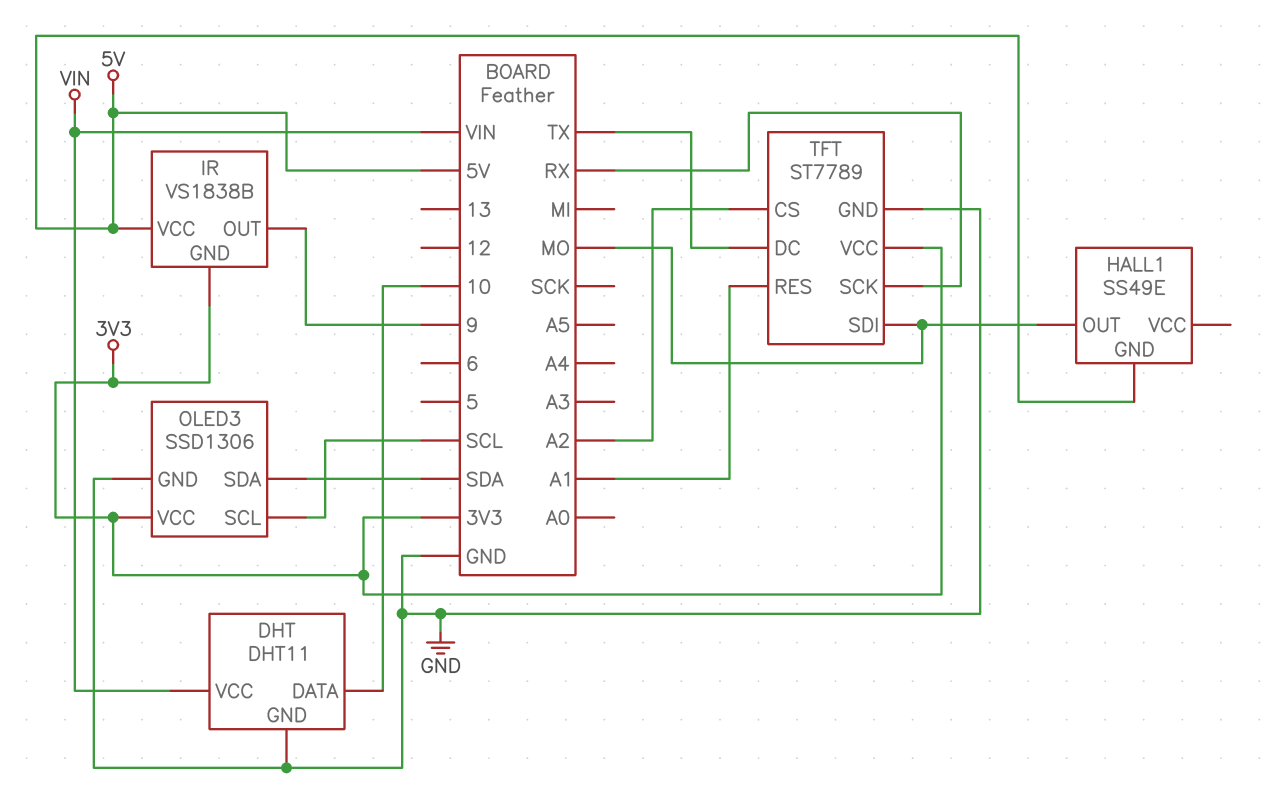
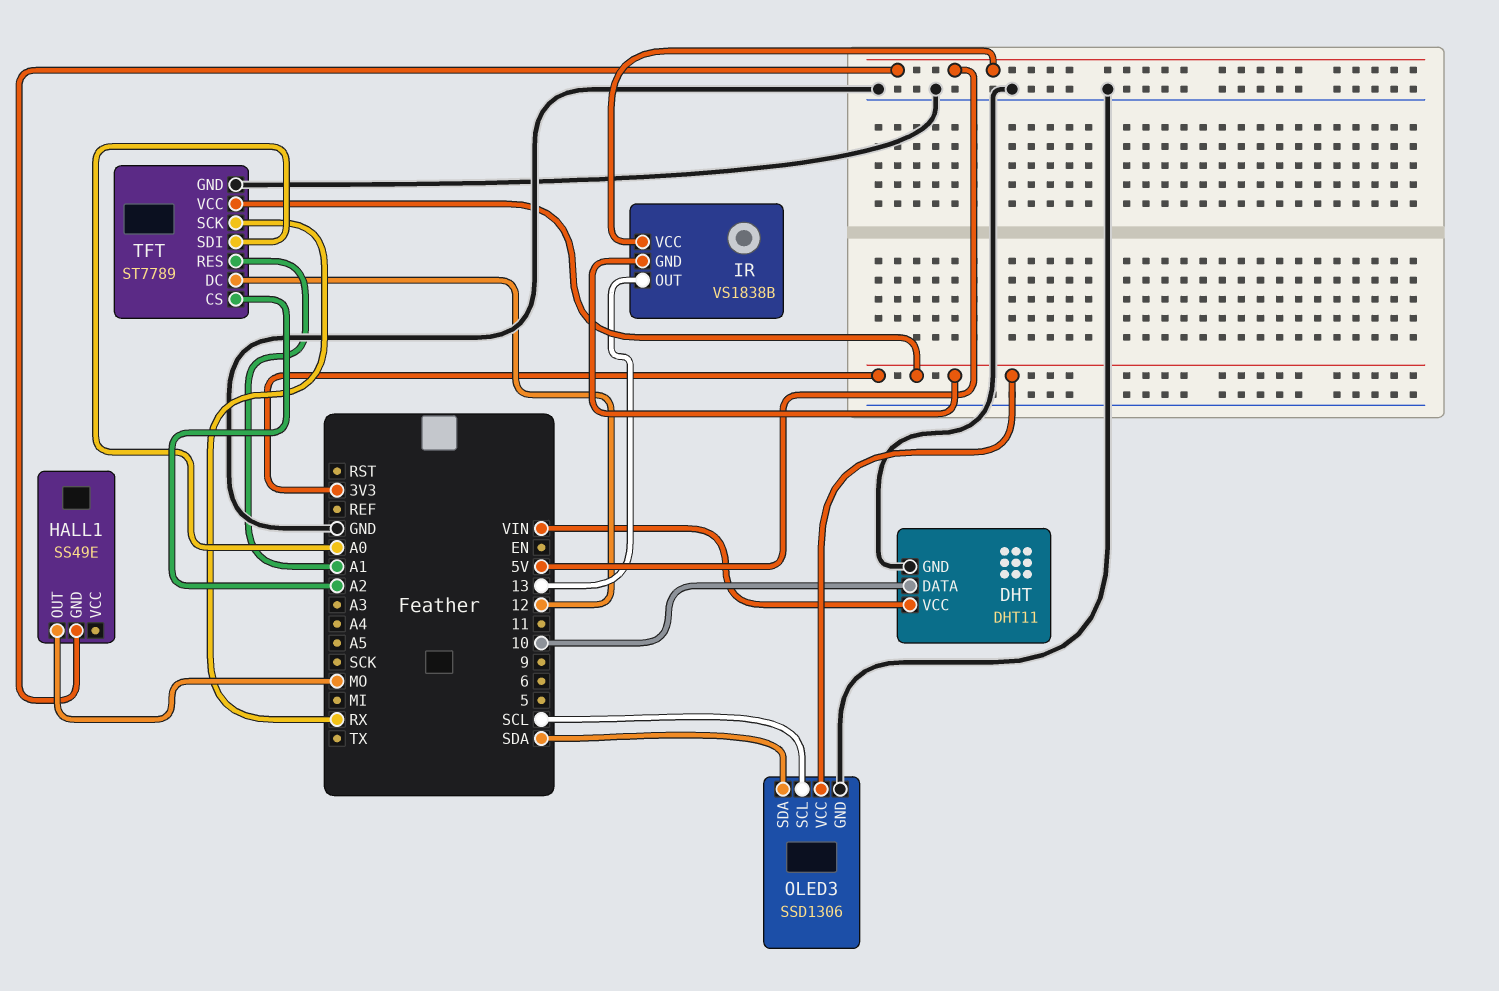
IR pin OUT: 9 -> 13
TFT pin DC: TX -> 12
TFT pin SDI: MO -> A0

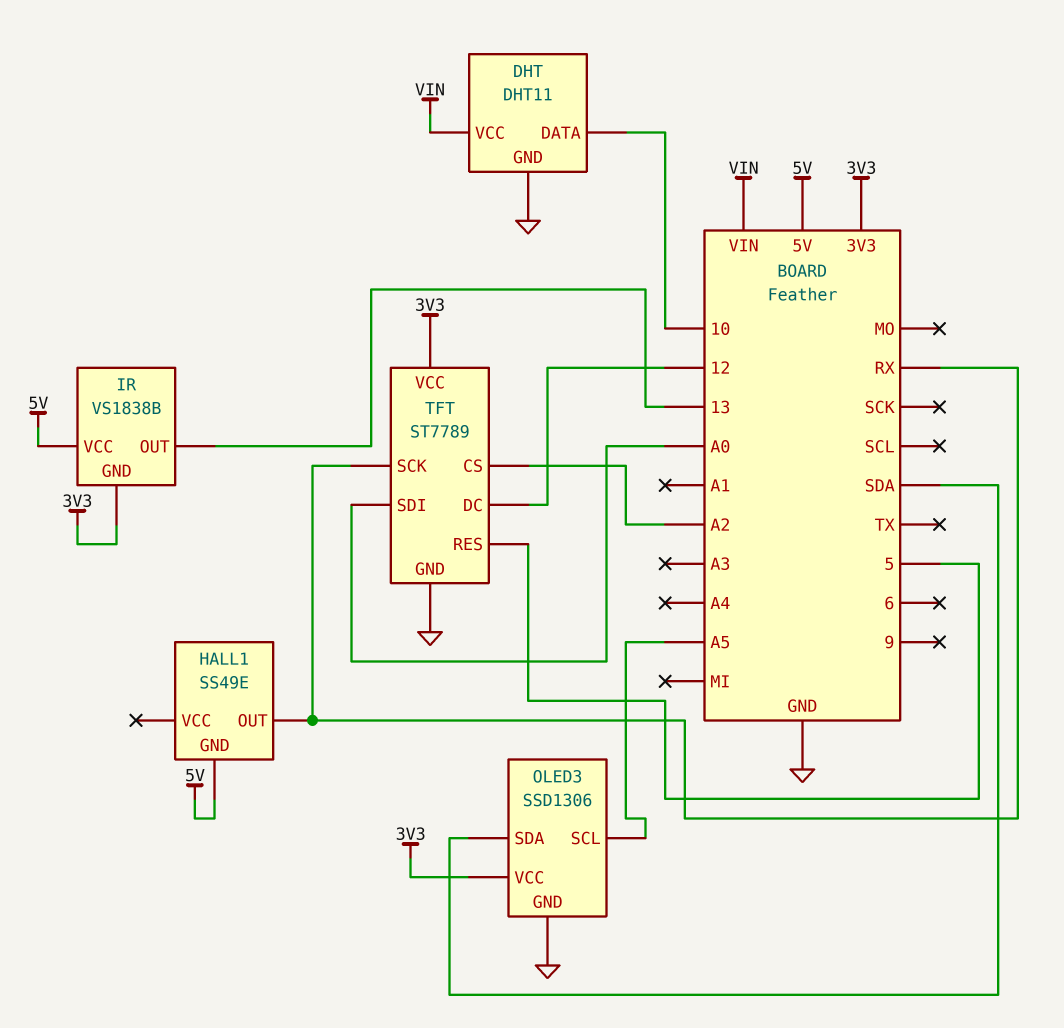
HALL1 pin OUT: MO -> RX
OLED3 pin SCL: SCL -> A5
TFT pin RES: A1 -> 5

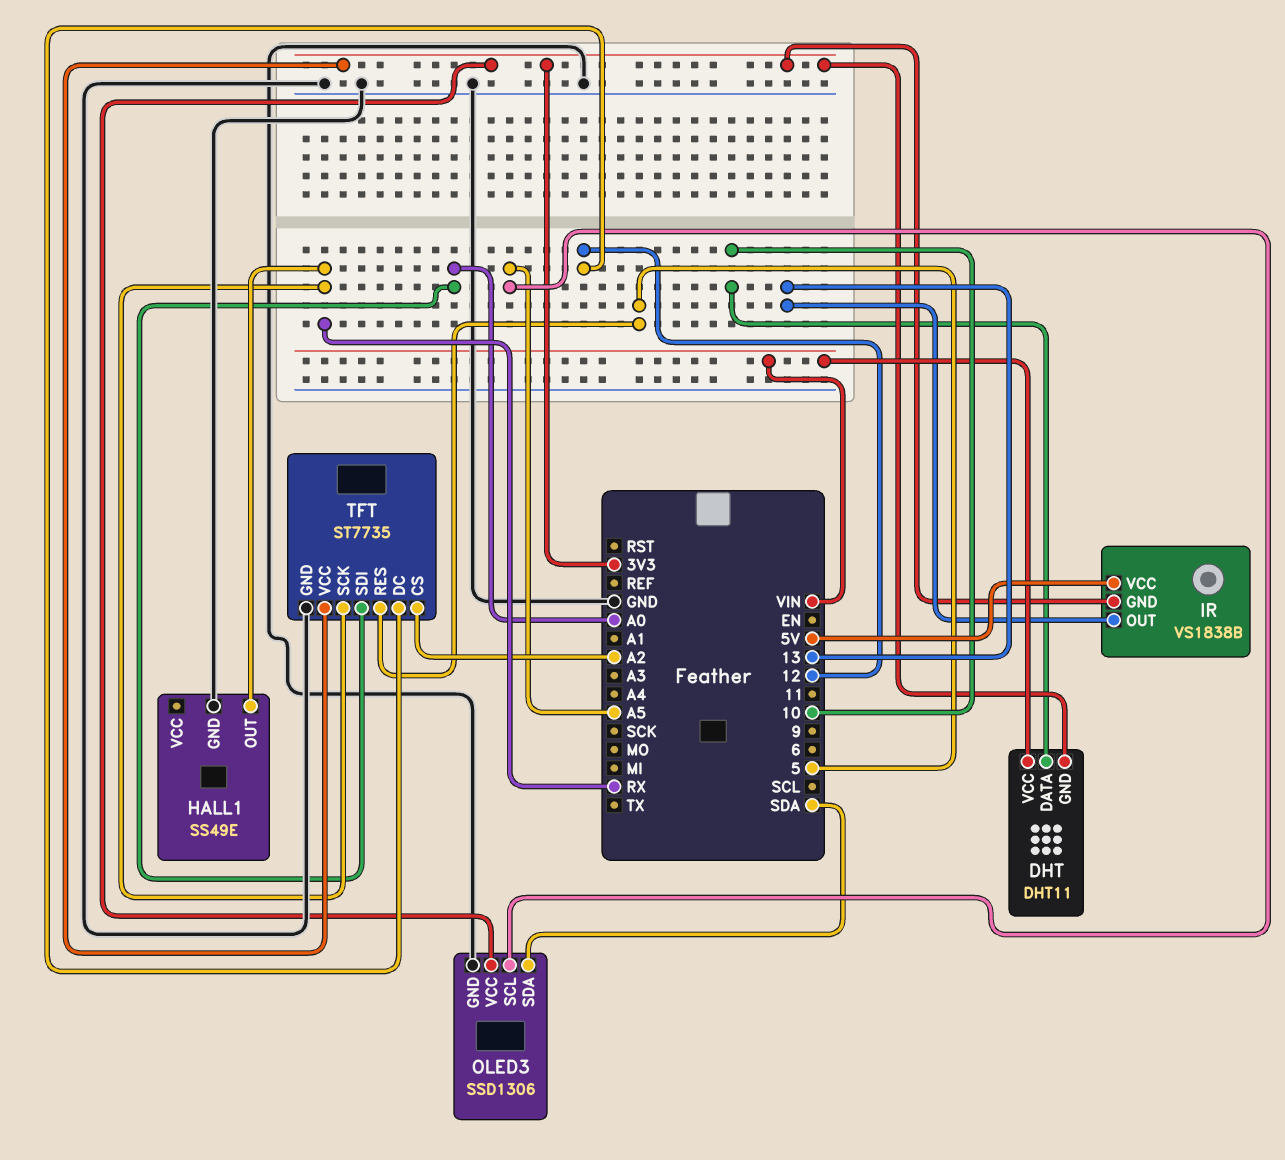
DHT pin GND: GND -> 3V3
HALL1 pin GND: 5V -> GND
TFT: ST7789 -> ST7735

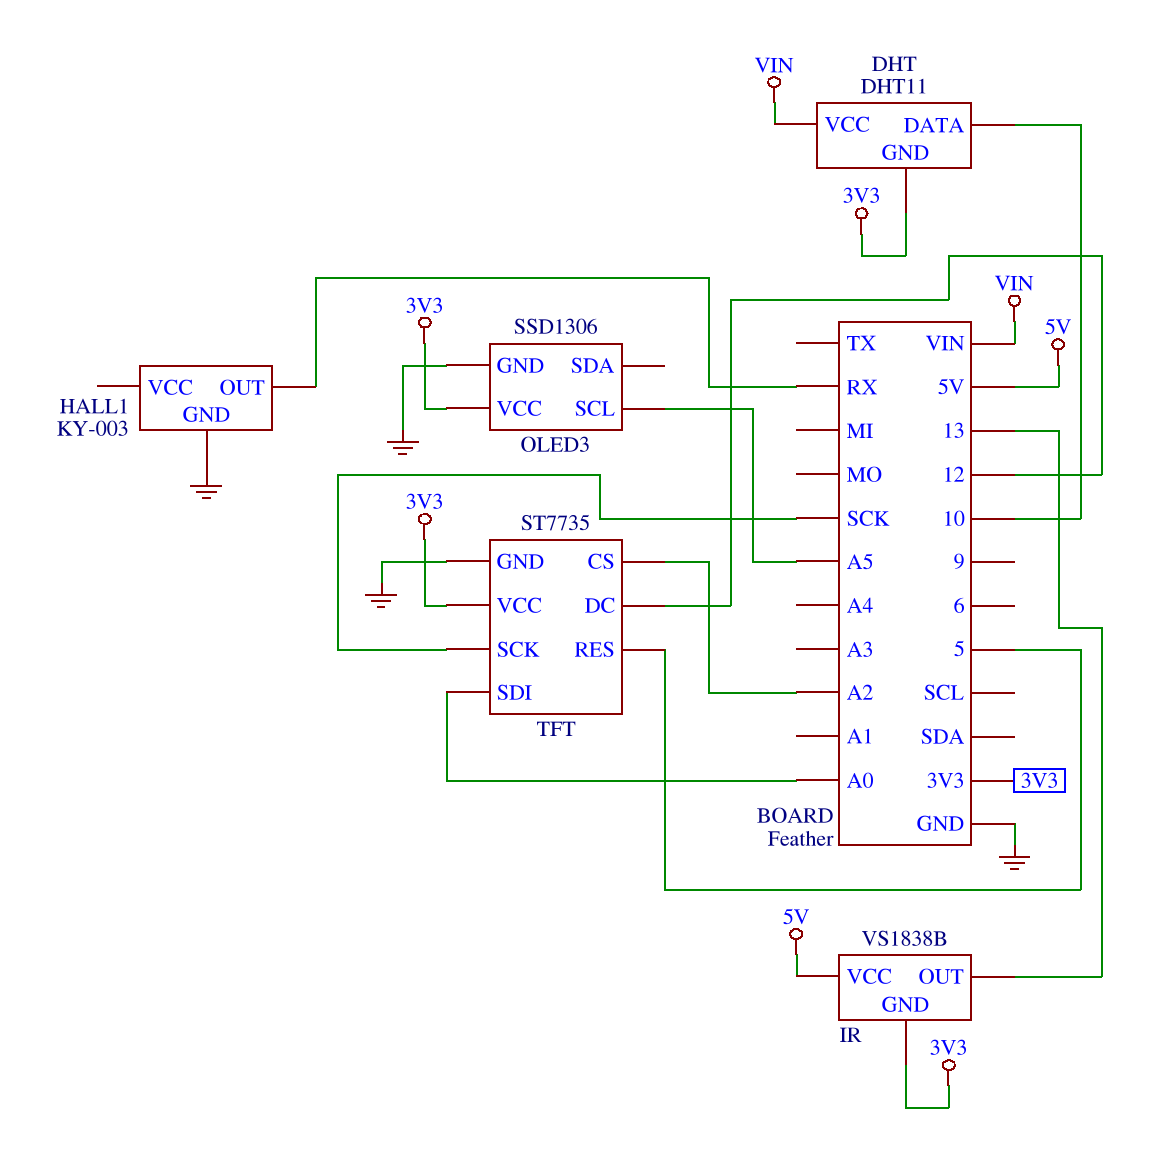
HALL1: SS49E -> KY-003
OLED3 pin SDA: SDA -> none
TFT pin SCK: RX -> SCK

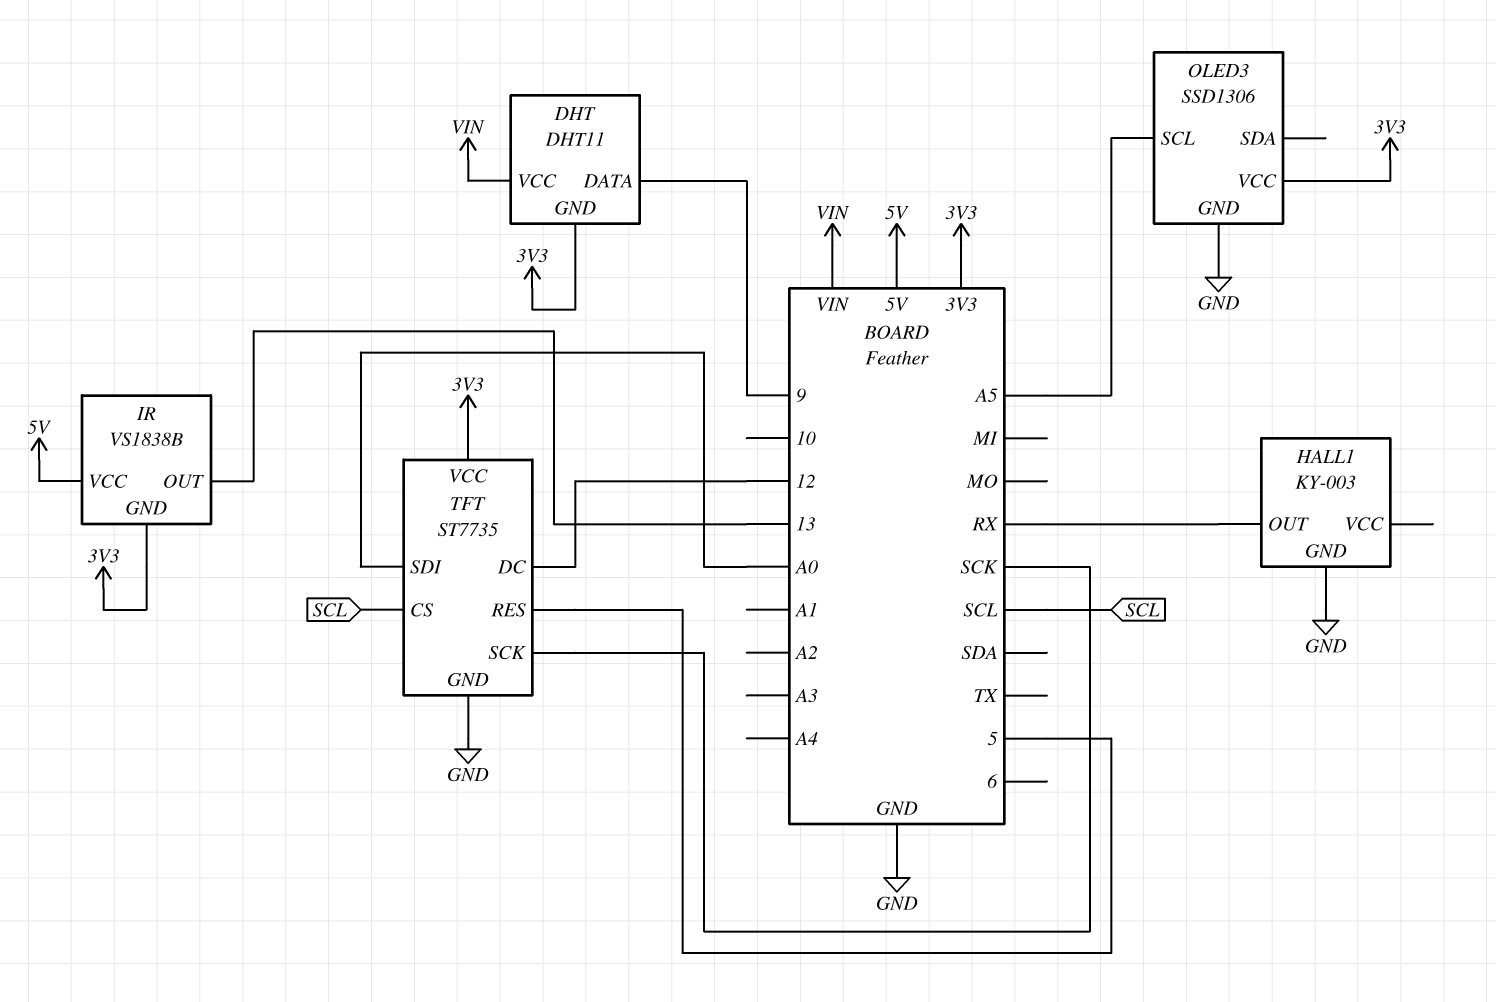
DHT pin DATA: 10 -> 9
TFT pin CS: A2 -> SCL

